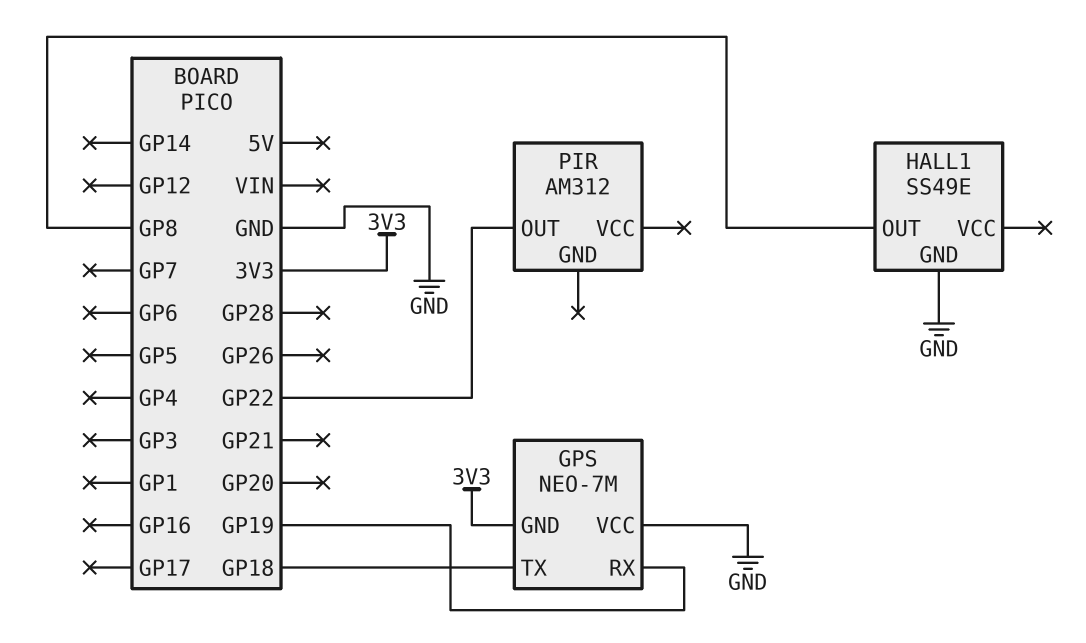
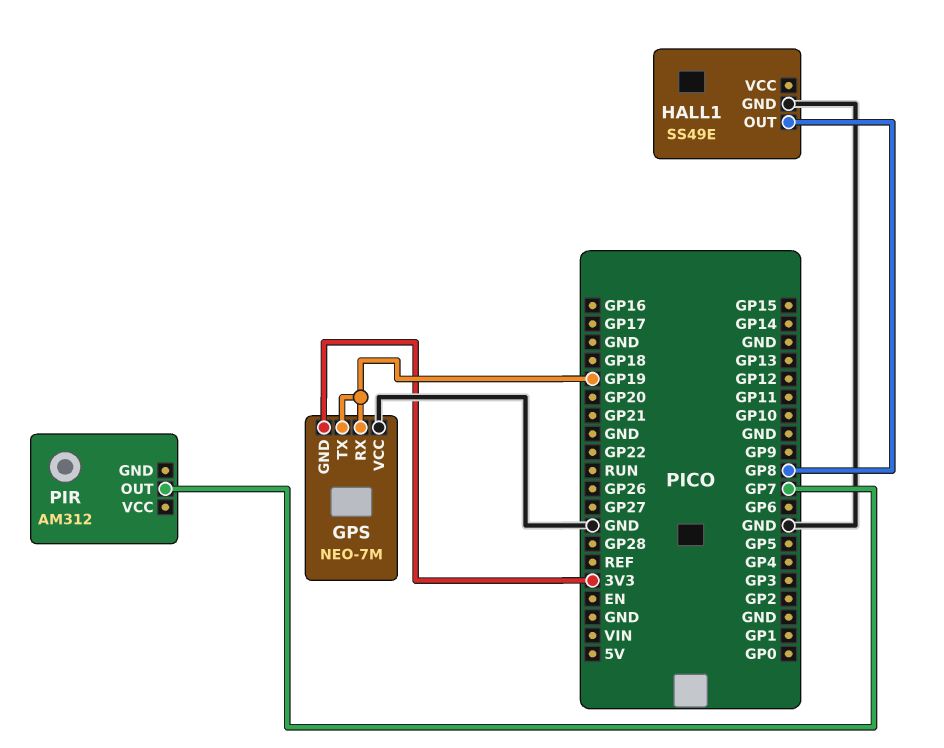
GPS pin TX: GP18 -> GP19
PIR pin OUT: GP22 -> GP7

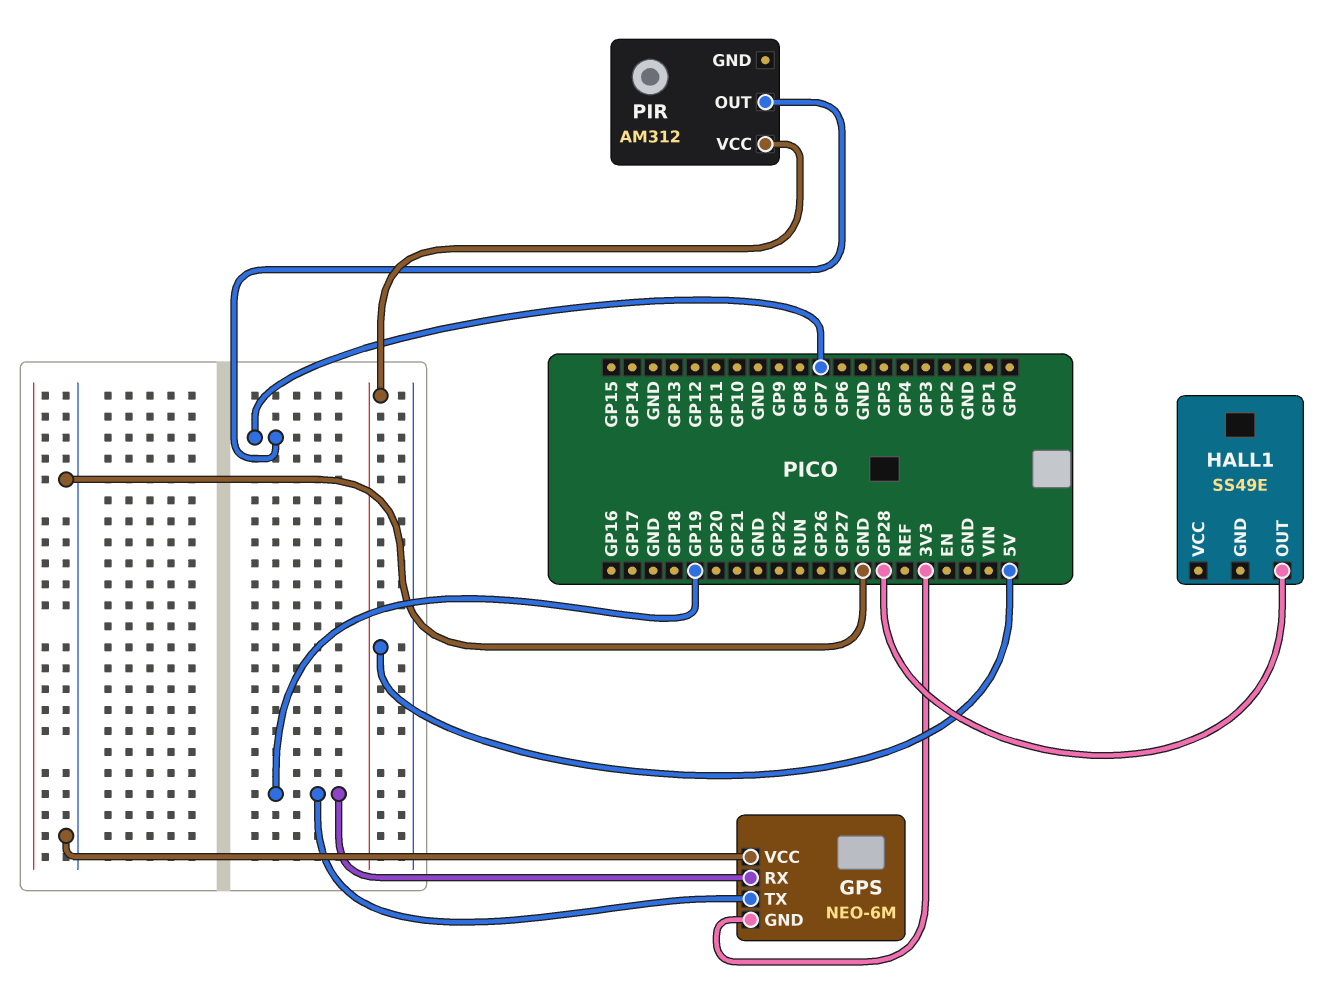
GPS: NEO-7M -> NEO-6M
HALL1 pin GND: GND -> none
HALL1 pin OUT: GP8 -> GP28
PIR pin VCC: none -> 5V

